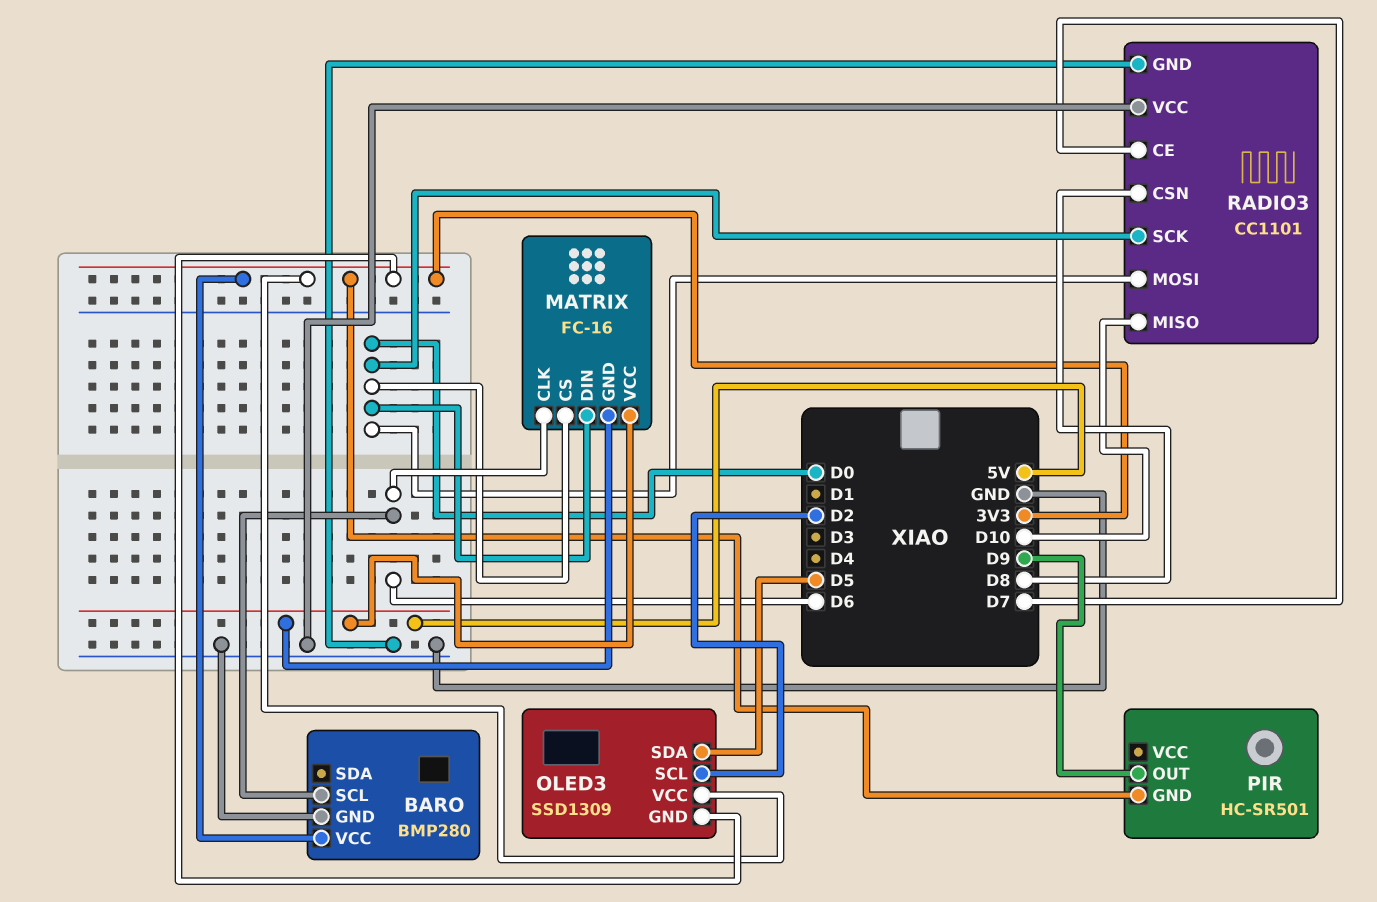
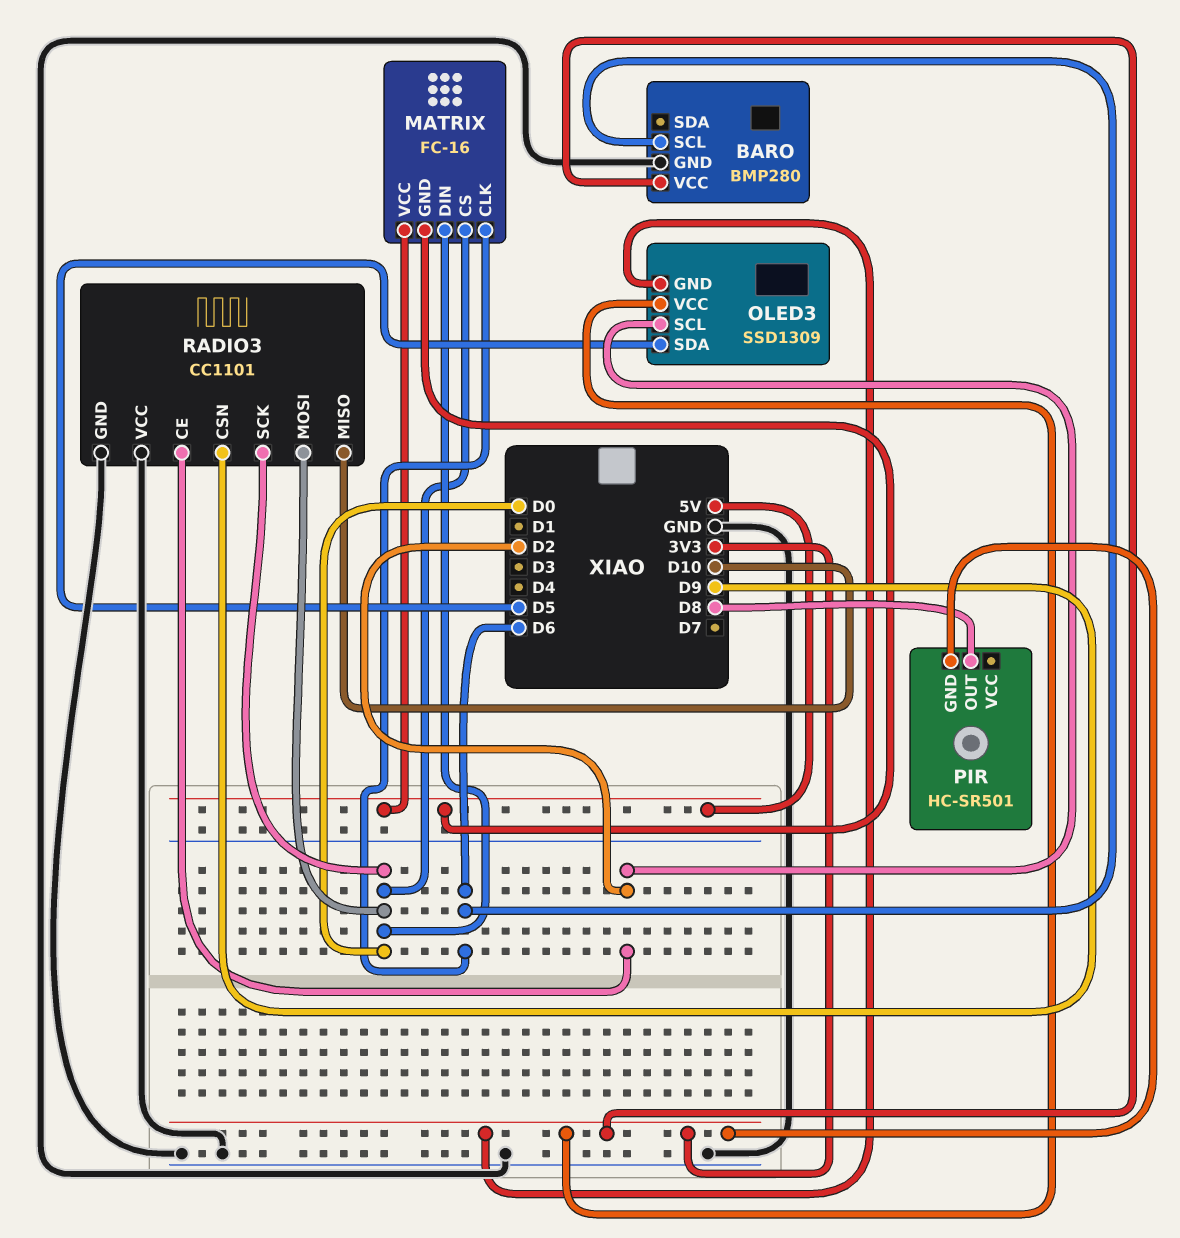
PIR pin OUT: D9 -> D8
RADIO3 pin CE: D7 -> D2
RADIO3 pin CSN: D8 -> D9

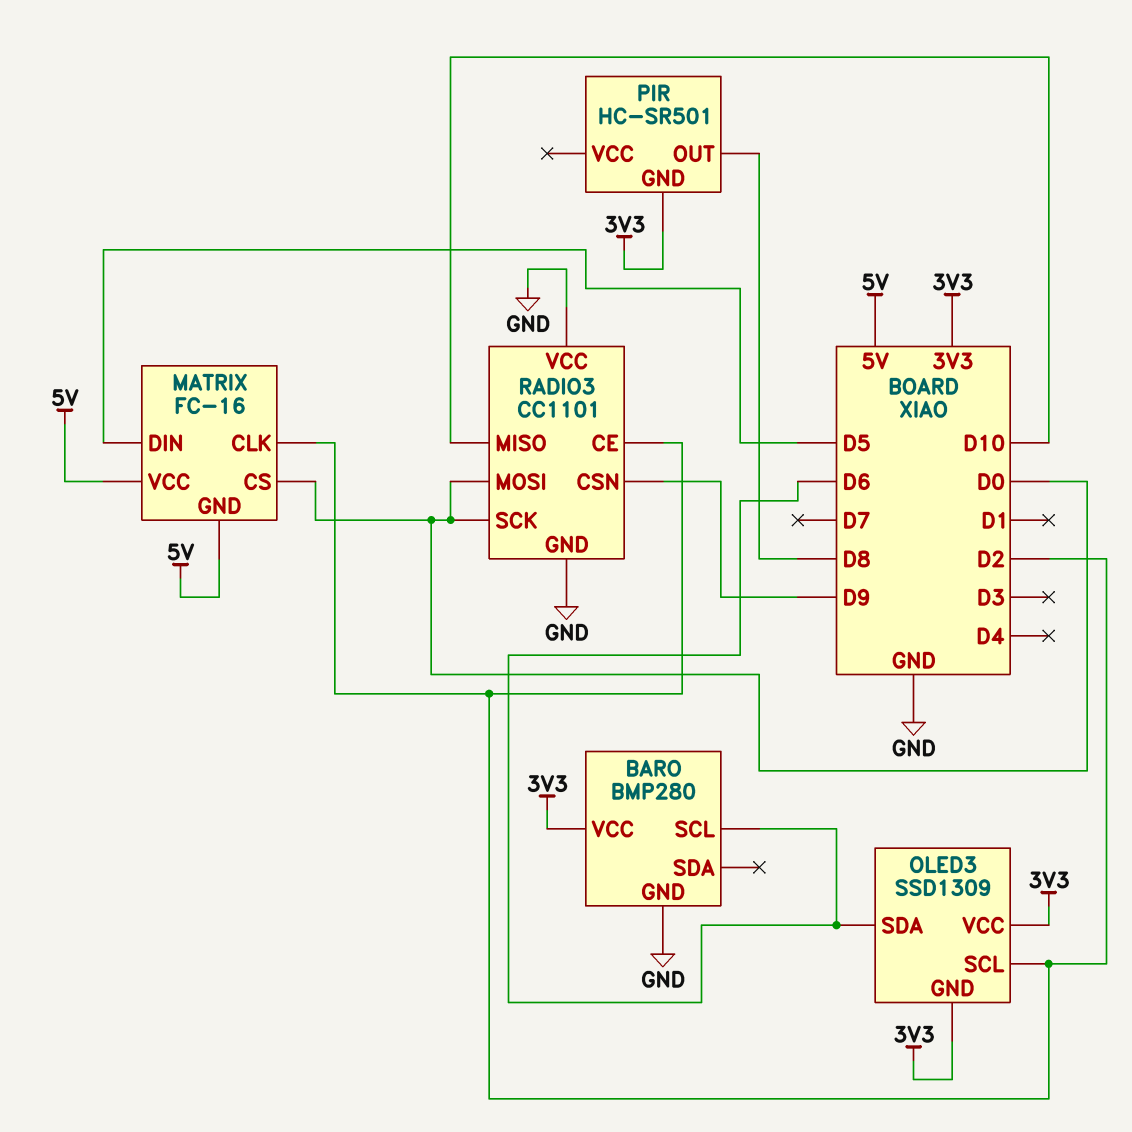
MATRIX pin CLK: D6 -> D2
MATRIX pin DIN: D0 -> D5
OLED3 pin SDA: D5 -> D6

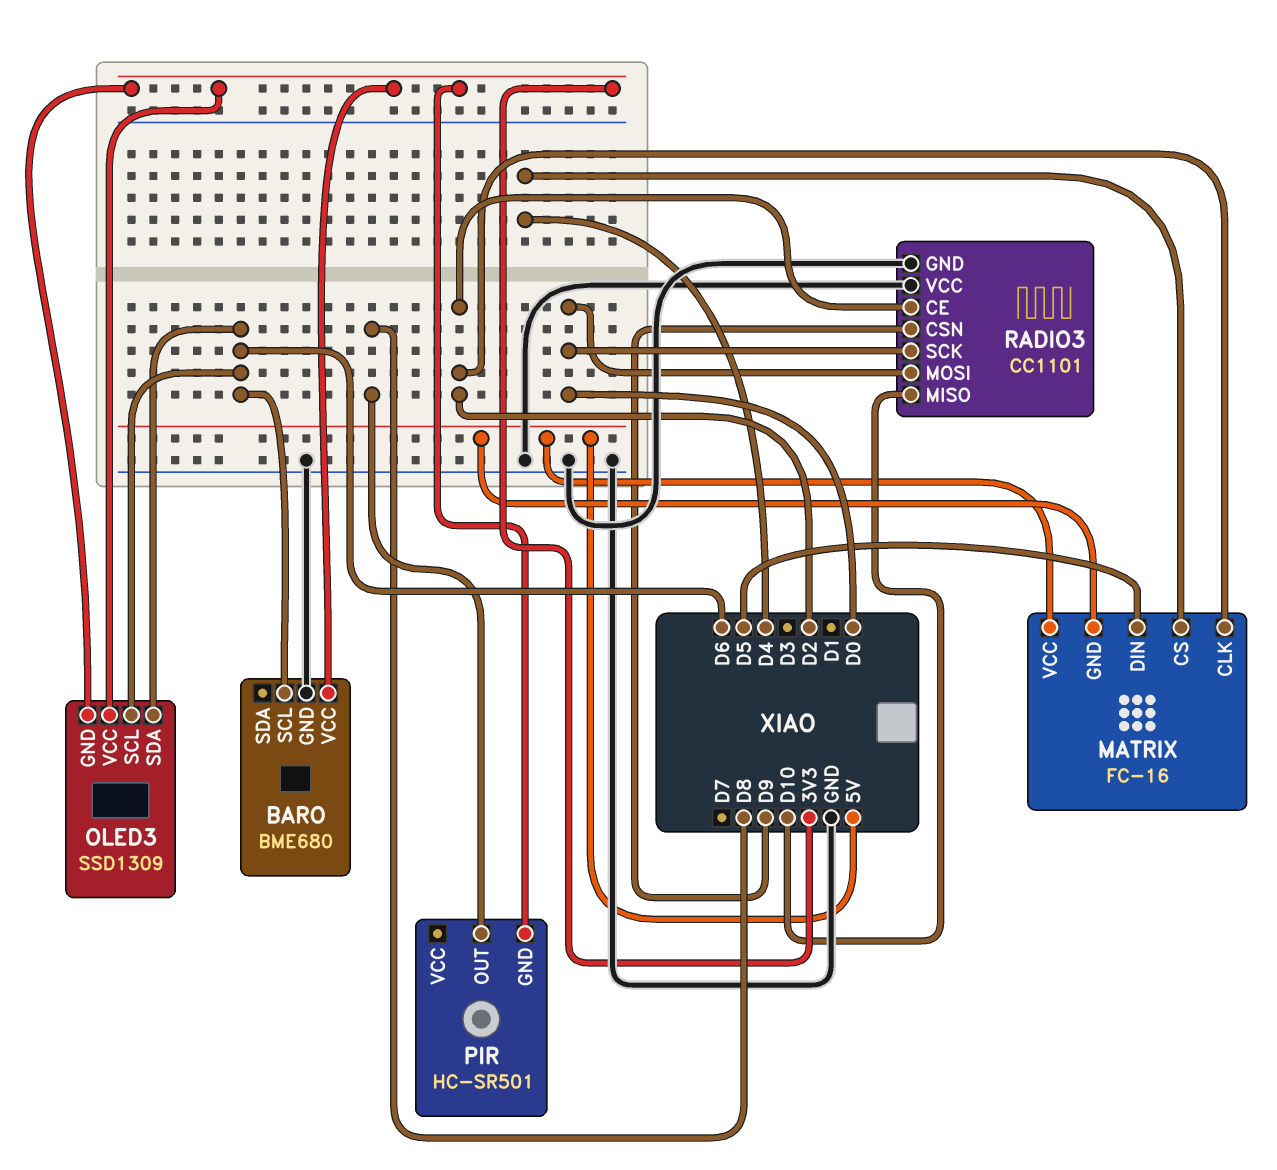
BARO: BMP280 -> BME680
MATRIX pin CS: D0 -> D4
OLED3 pin SCL: D2 -> D6

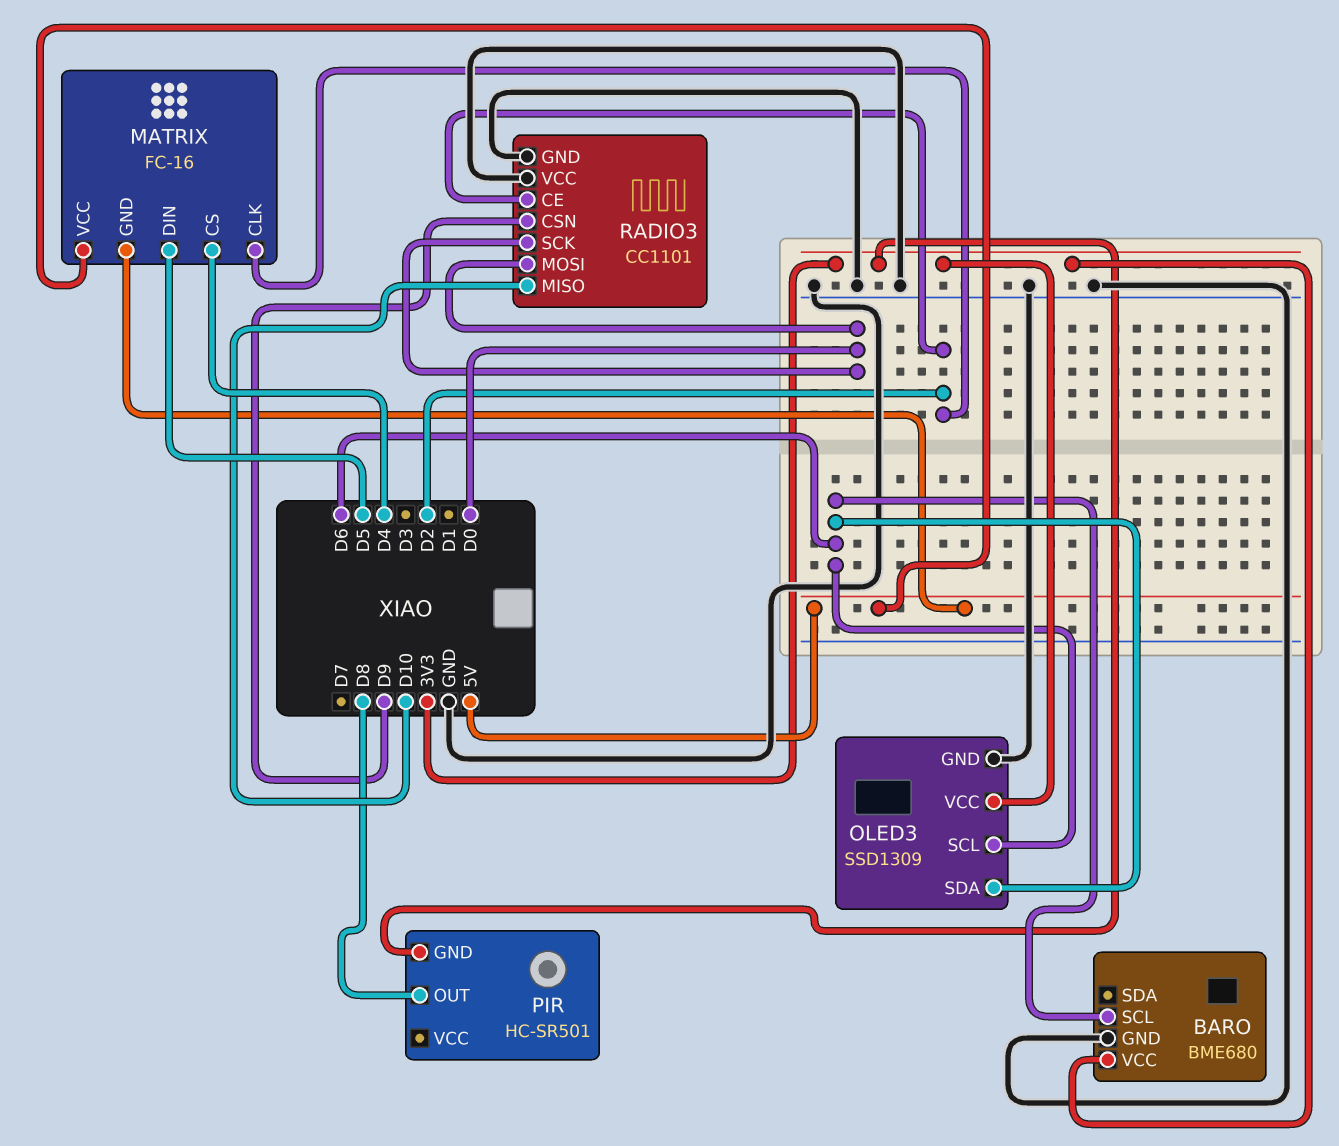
OLED3 pin GND: 3V3 -> GND

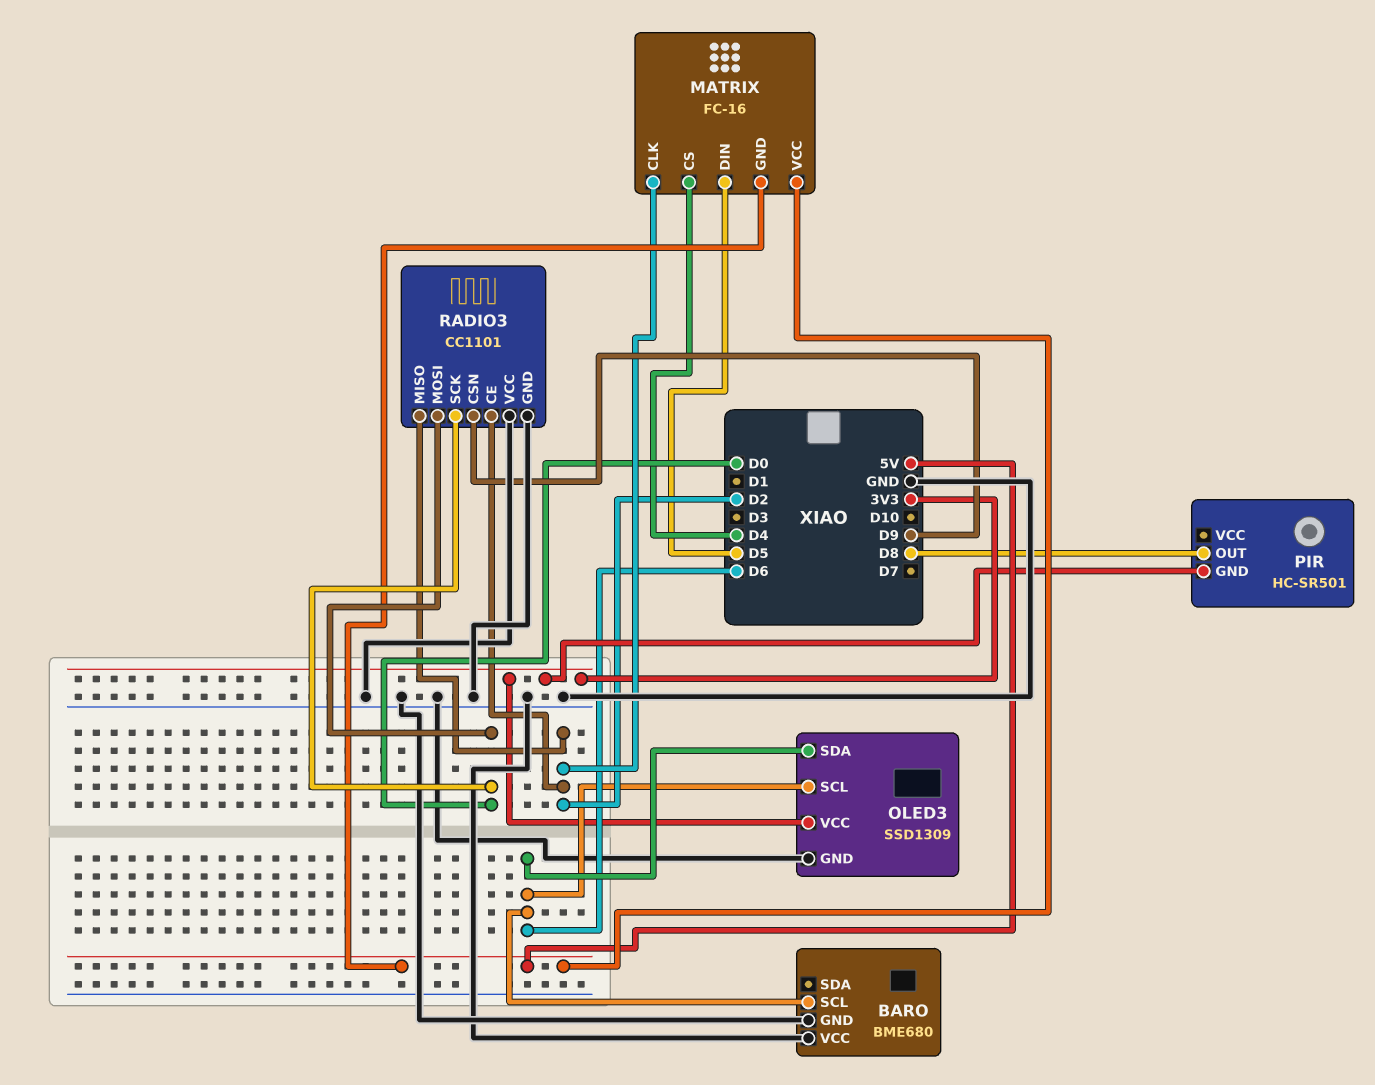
BARO pin VCC: 3V3 -> GND
RADIO3 pin MISO: D10 -> D2

